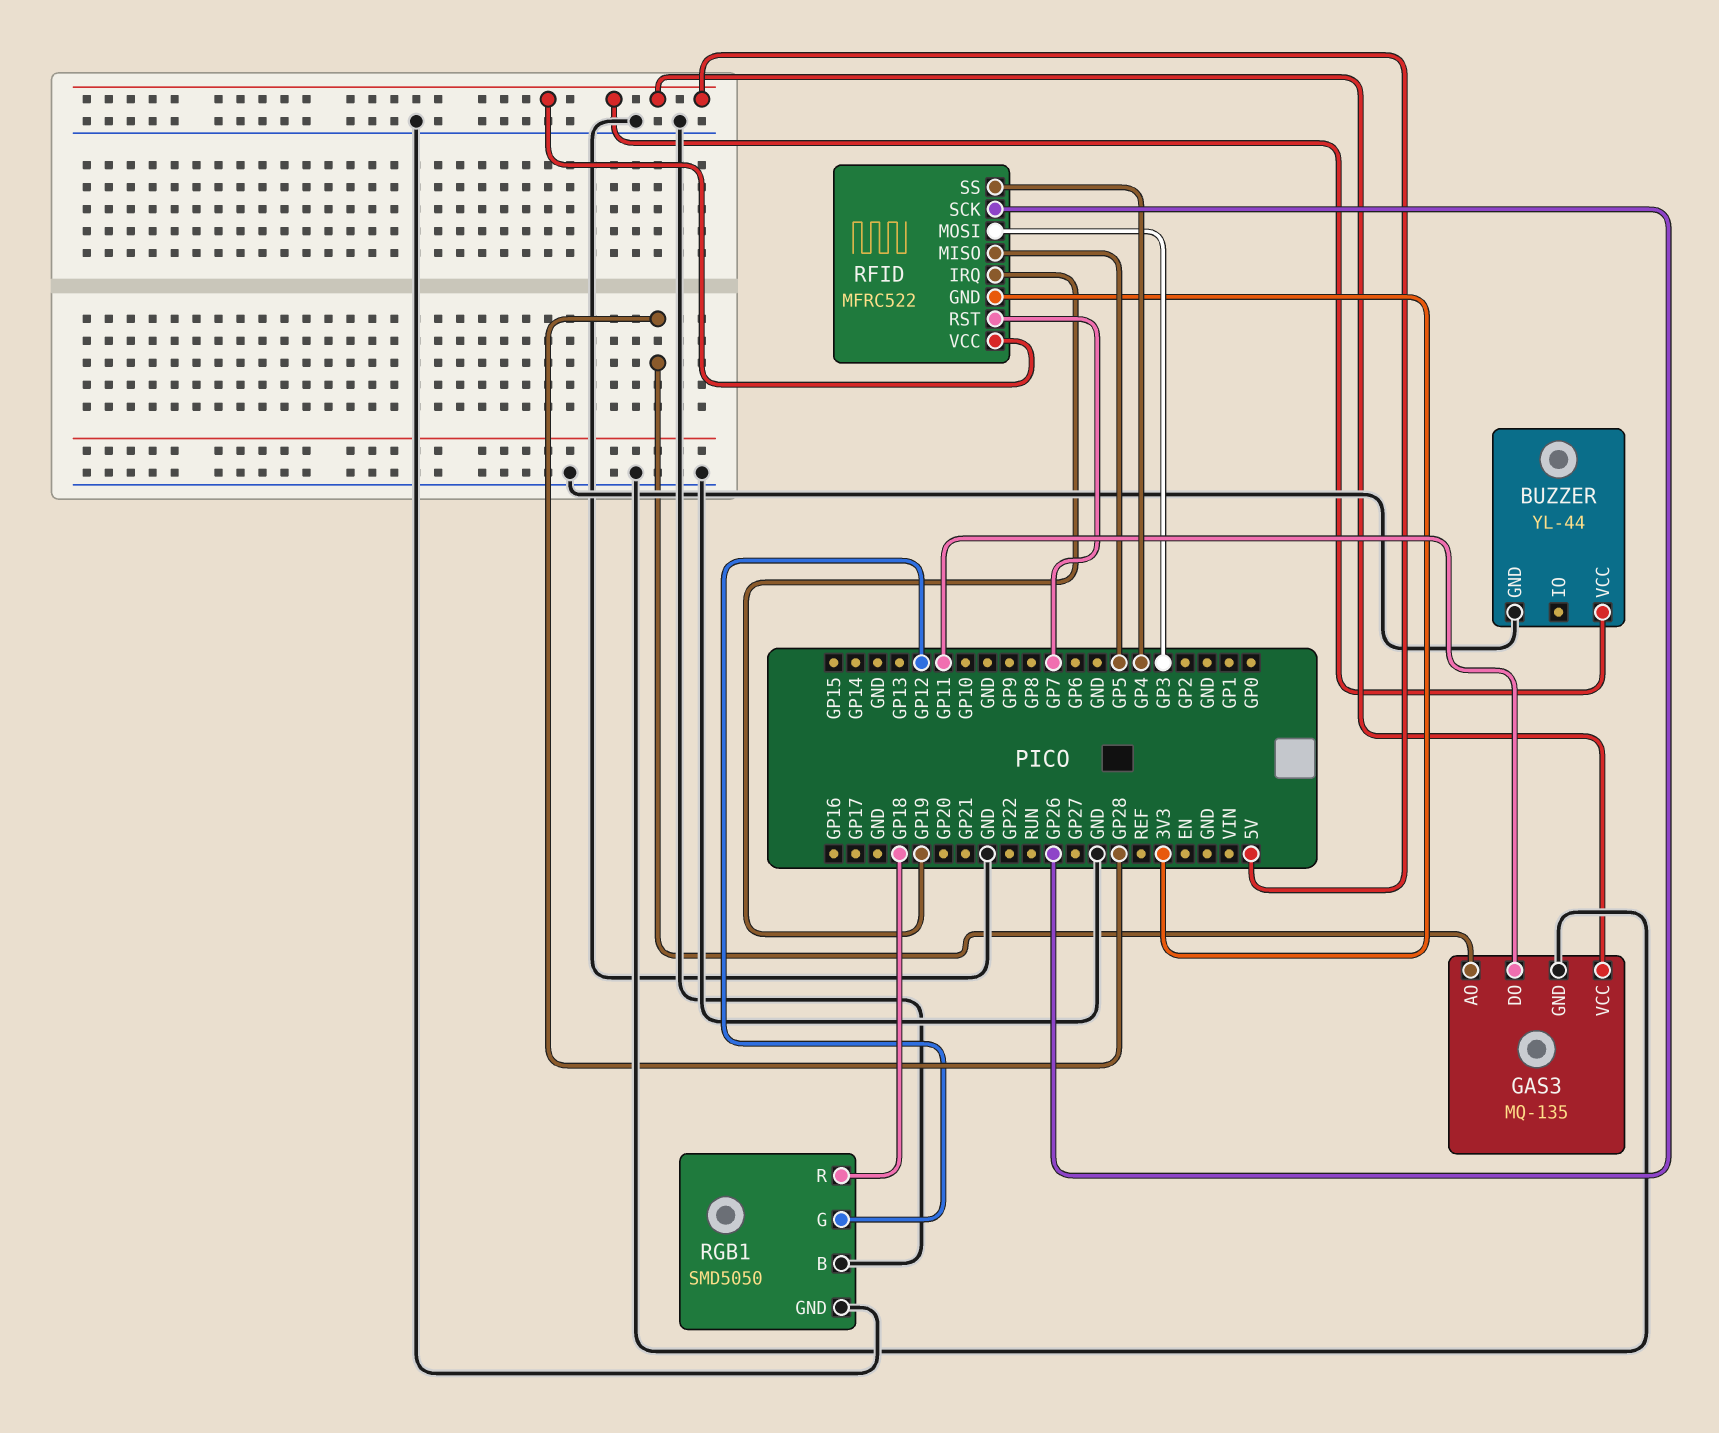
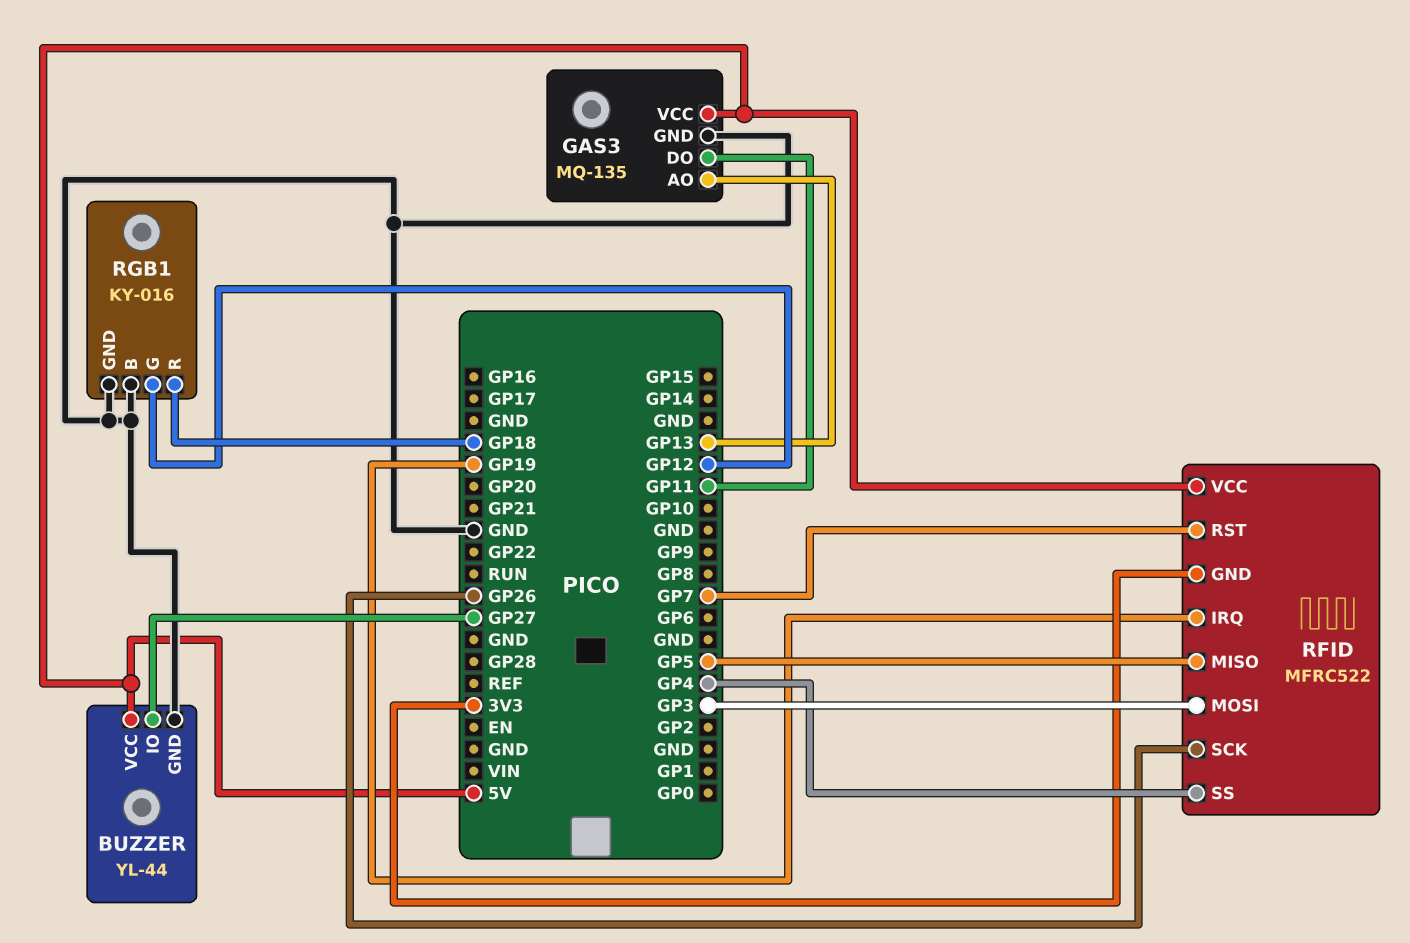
BUZZER pin IO: none -> GP27
GAS3 pin AO: GP28 -> GP13
RGB1: SMD5050 -> KY-016

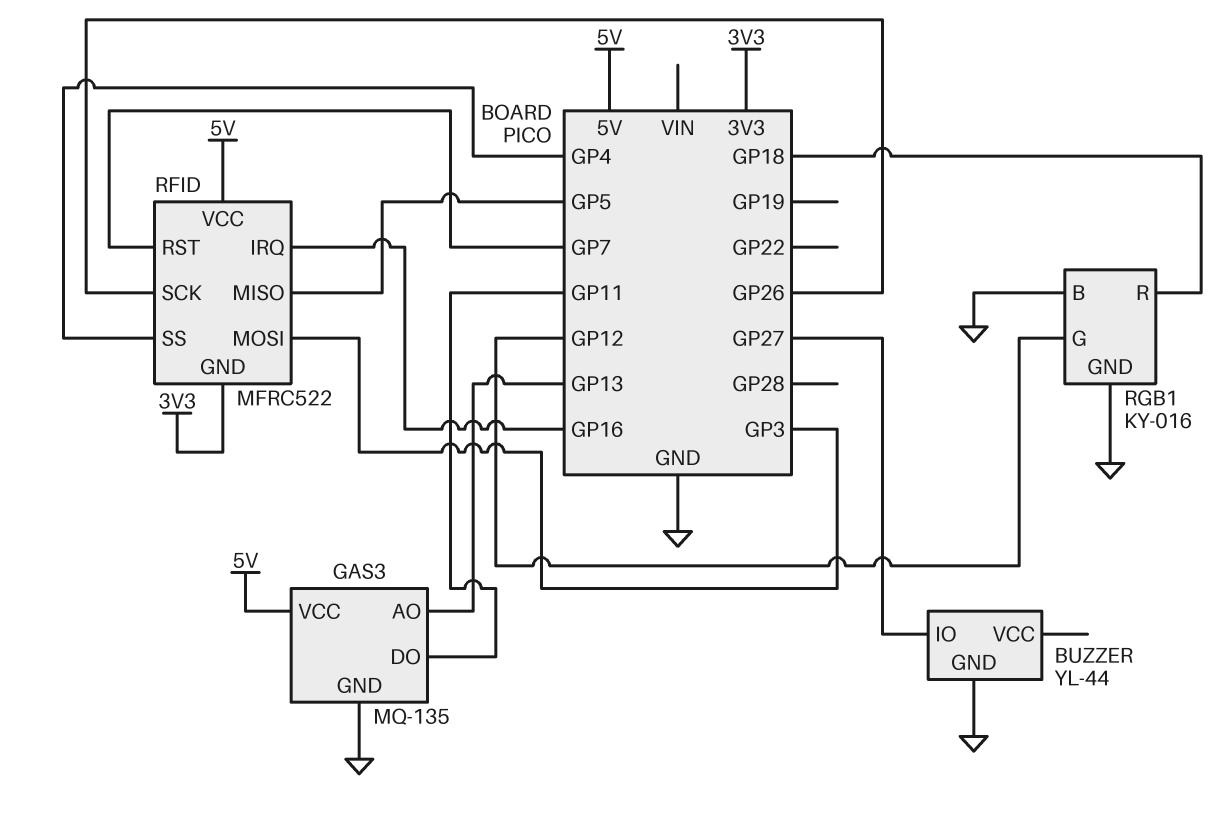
BUZZER pin VCC: 5V -> none
RFID pin IRQ: GP19 -> GP16

